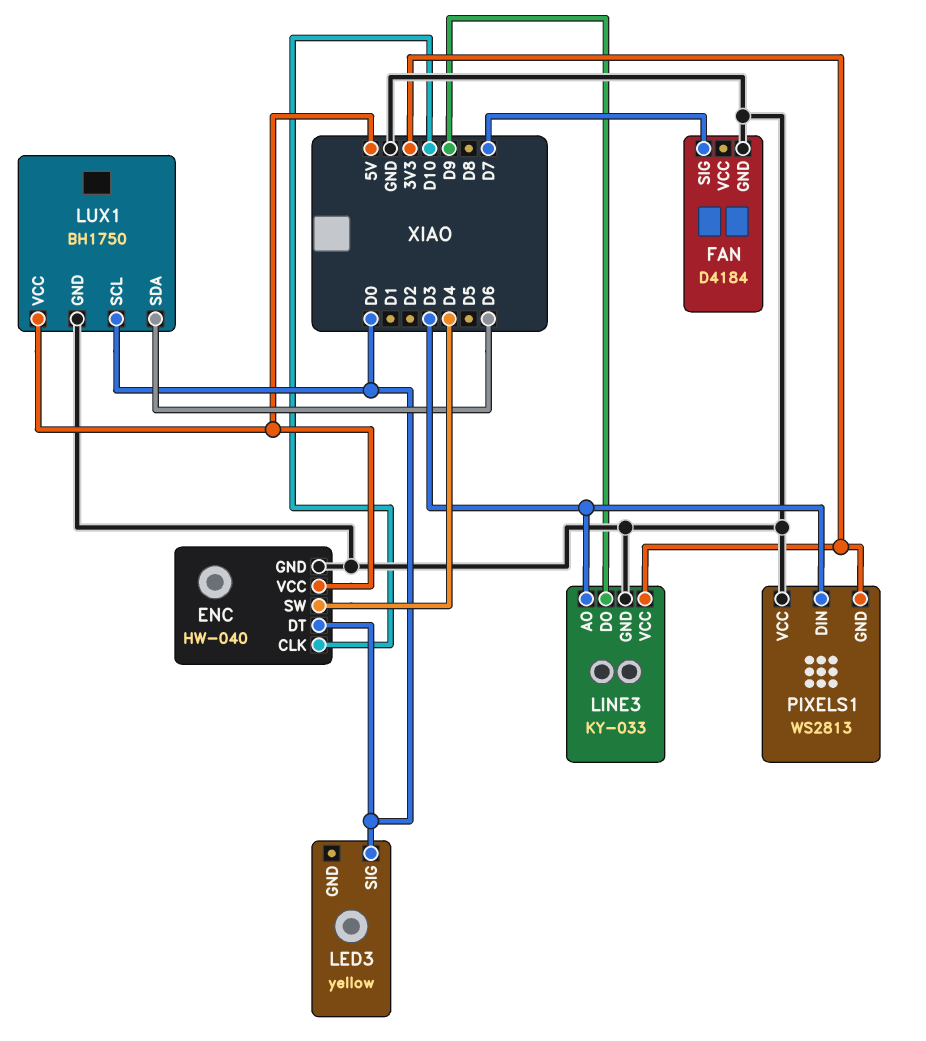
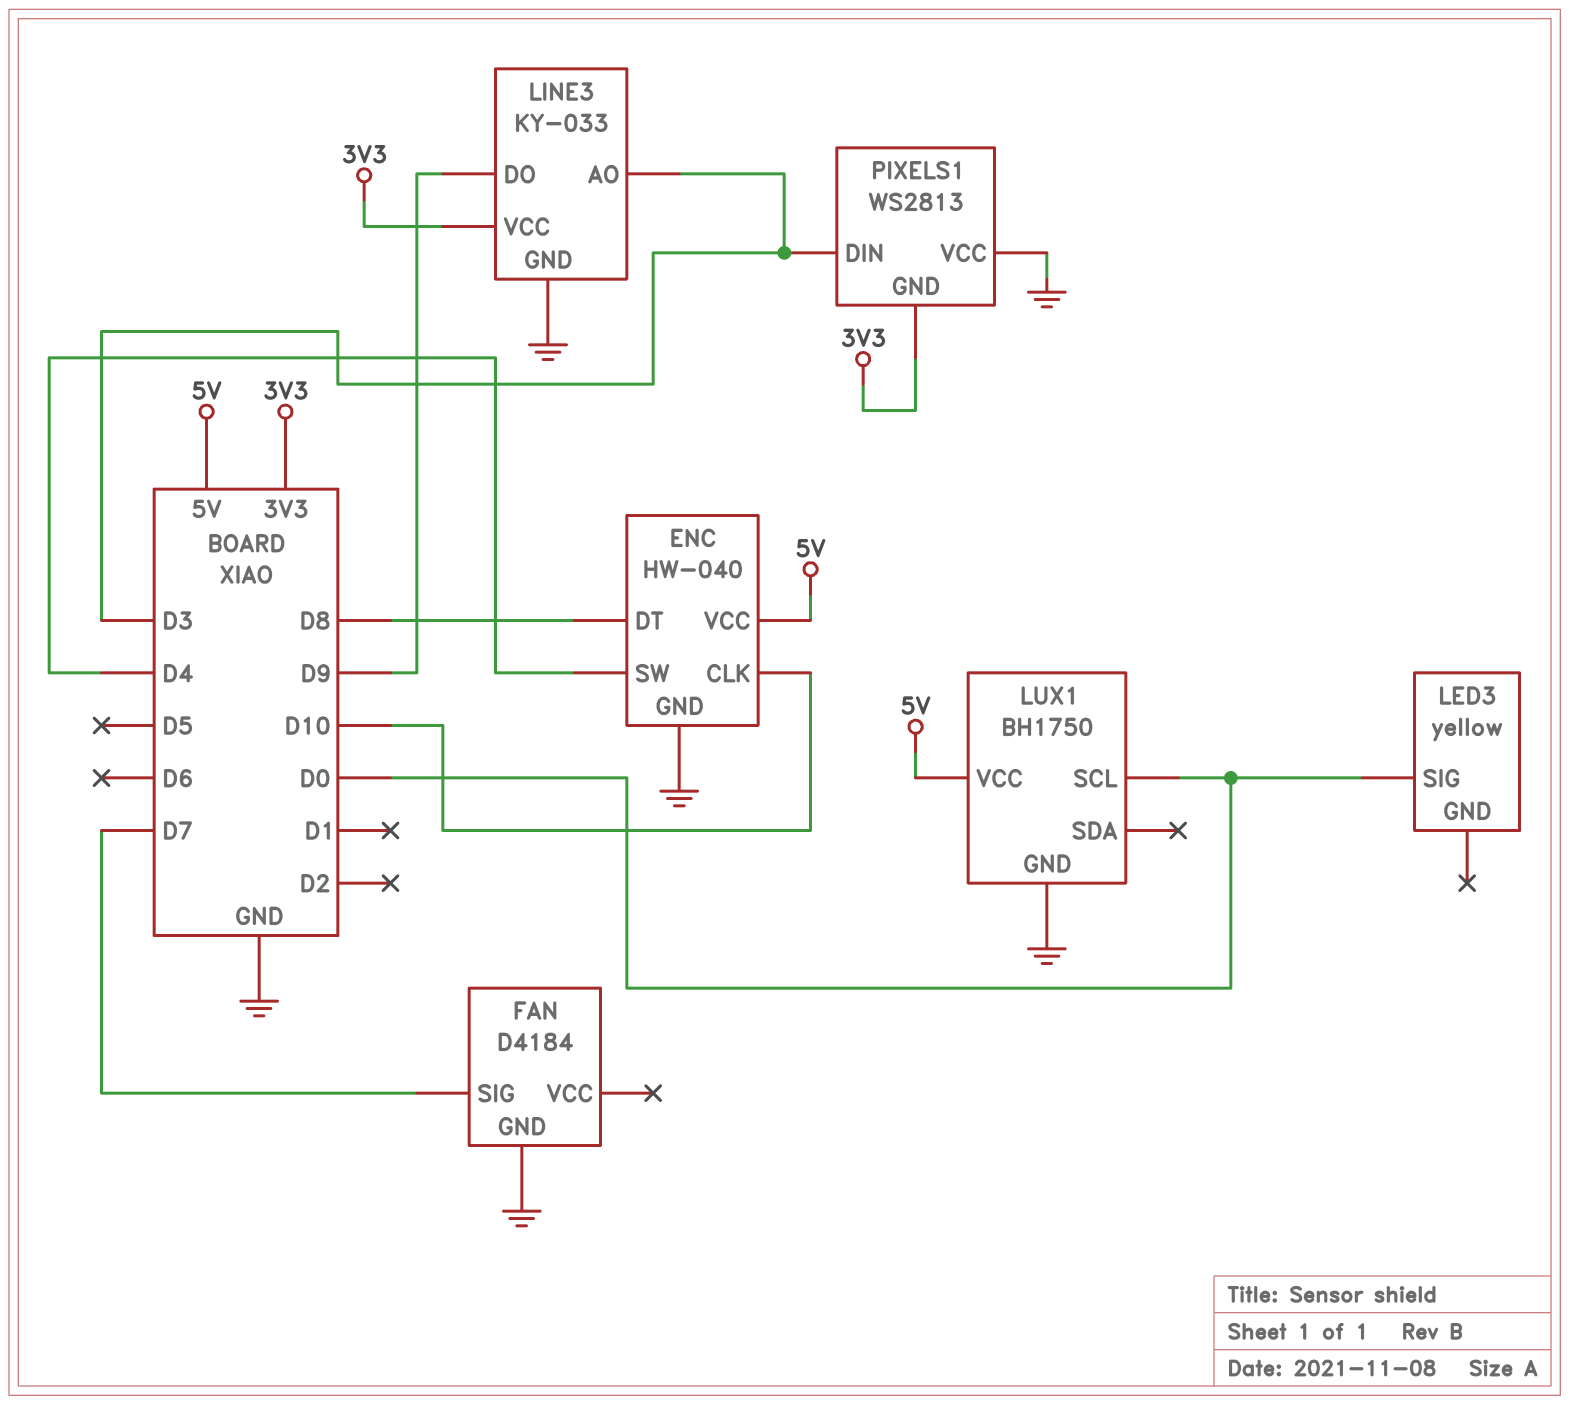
ENC pin DT: D0 -> D8
LUX1 pin SDA: D6 -> none

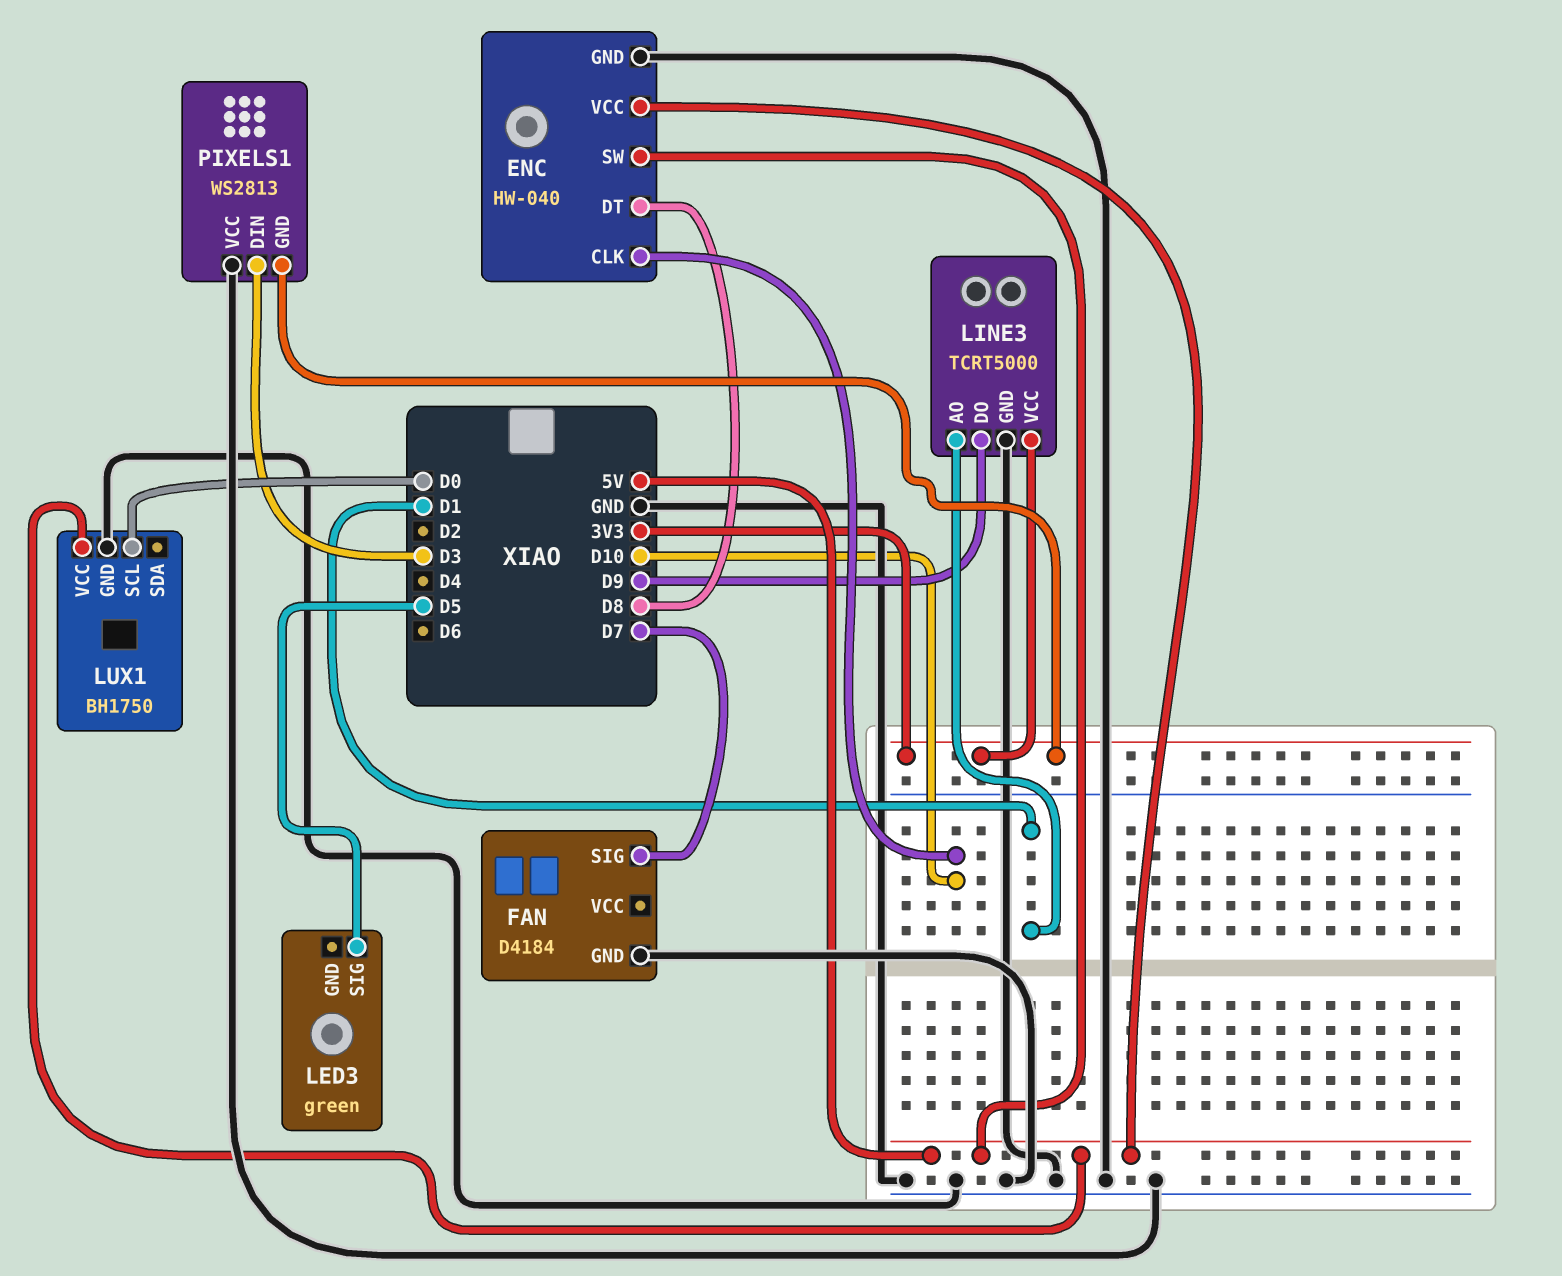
ENC pin SW: D4 -> 5V
LED3: yellow -> green
LED3 pin SIG: D0 -> D5
LINE3: KY-033 -> TCRT5000
LINE3 pin AO: D3 -> D1

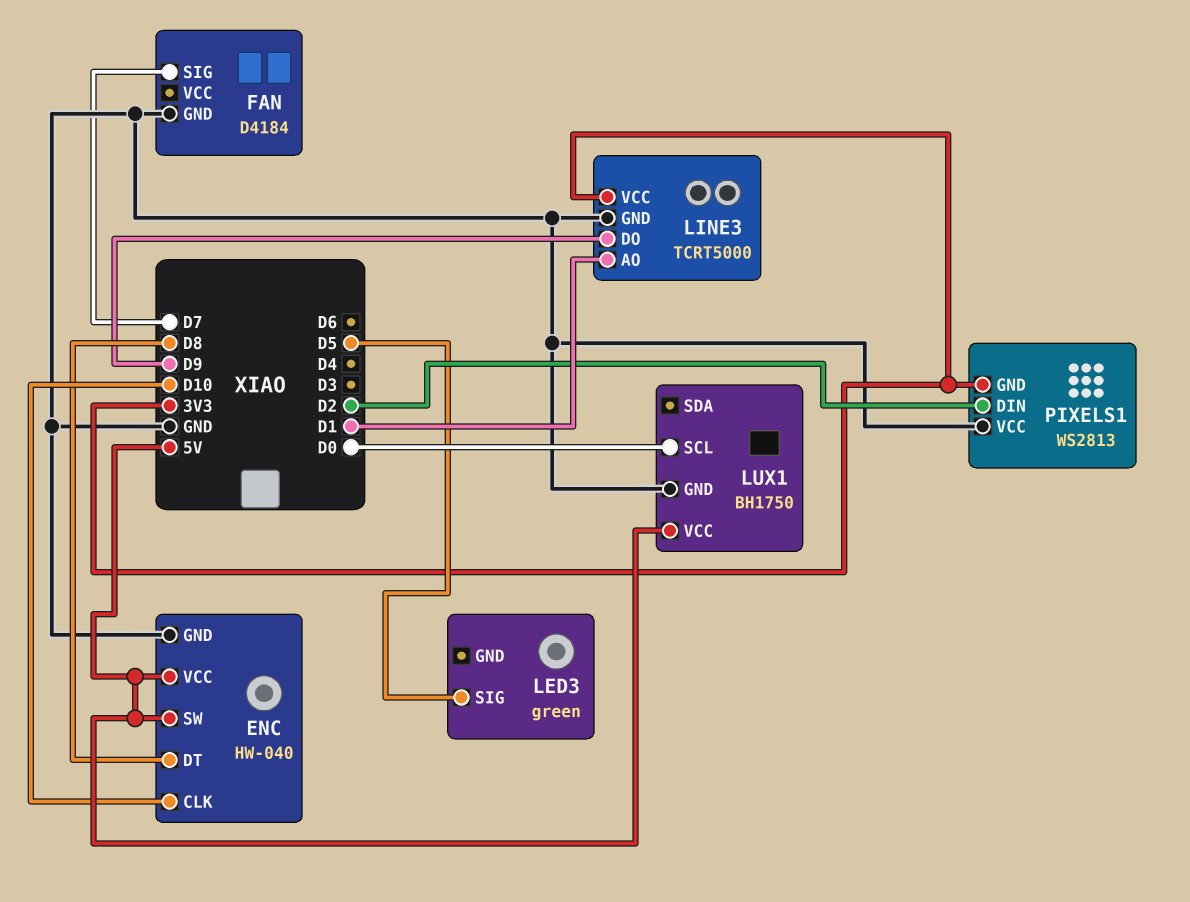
PIXELS1 pin DIN: D3 -> D2

